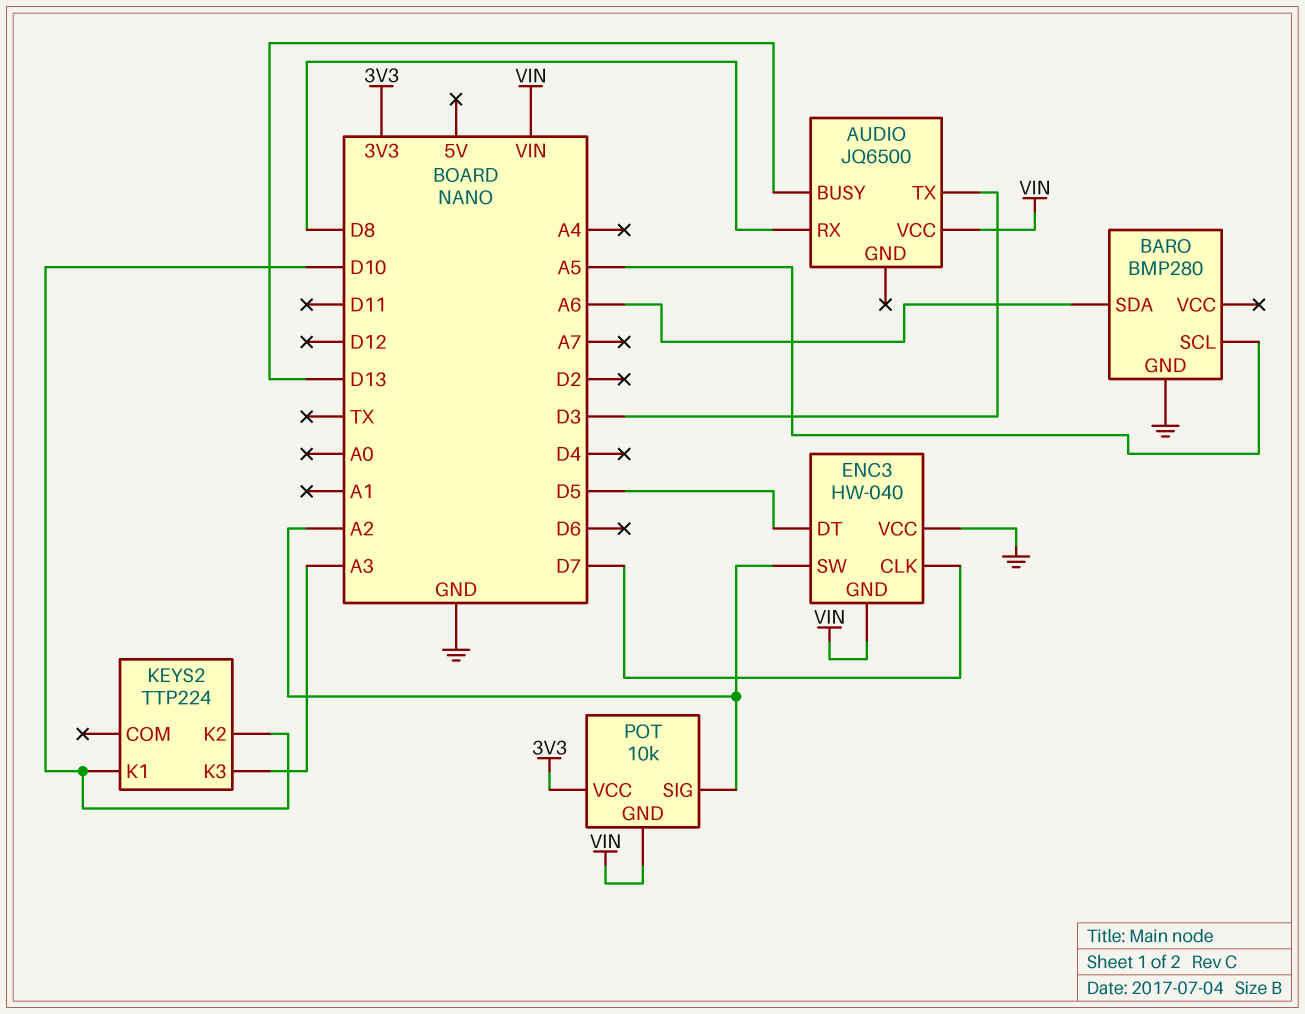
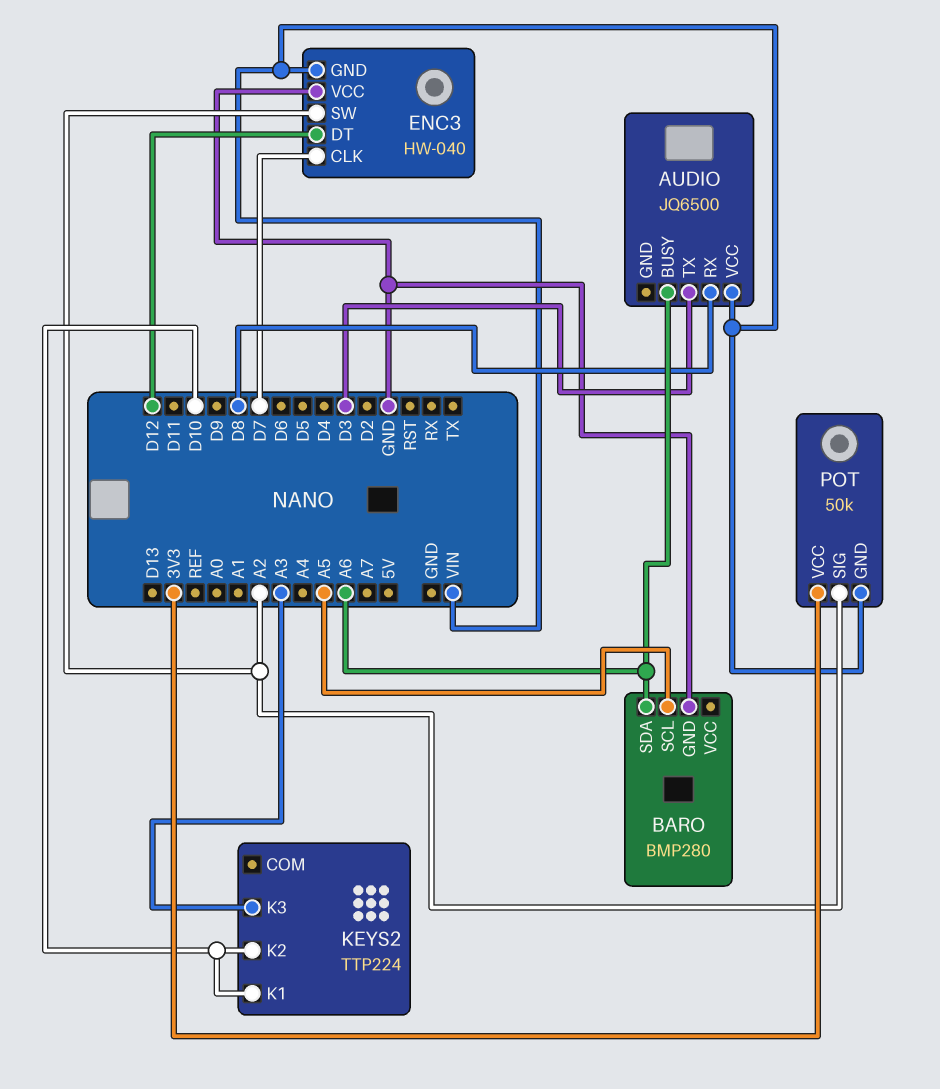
AUDIO pin BUSY: D13 -> A6
ENC3 pin DT: D5 -> D12
POT: 10k -> 50k

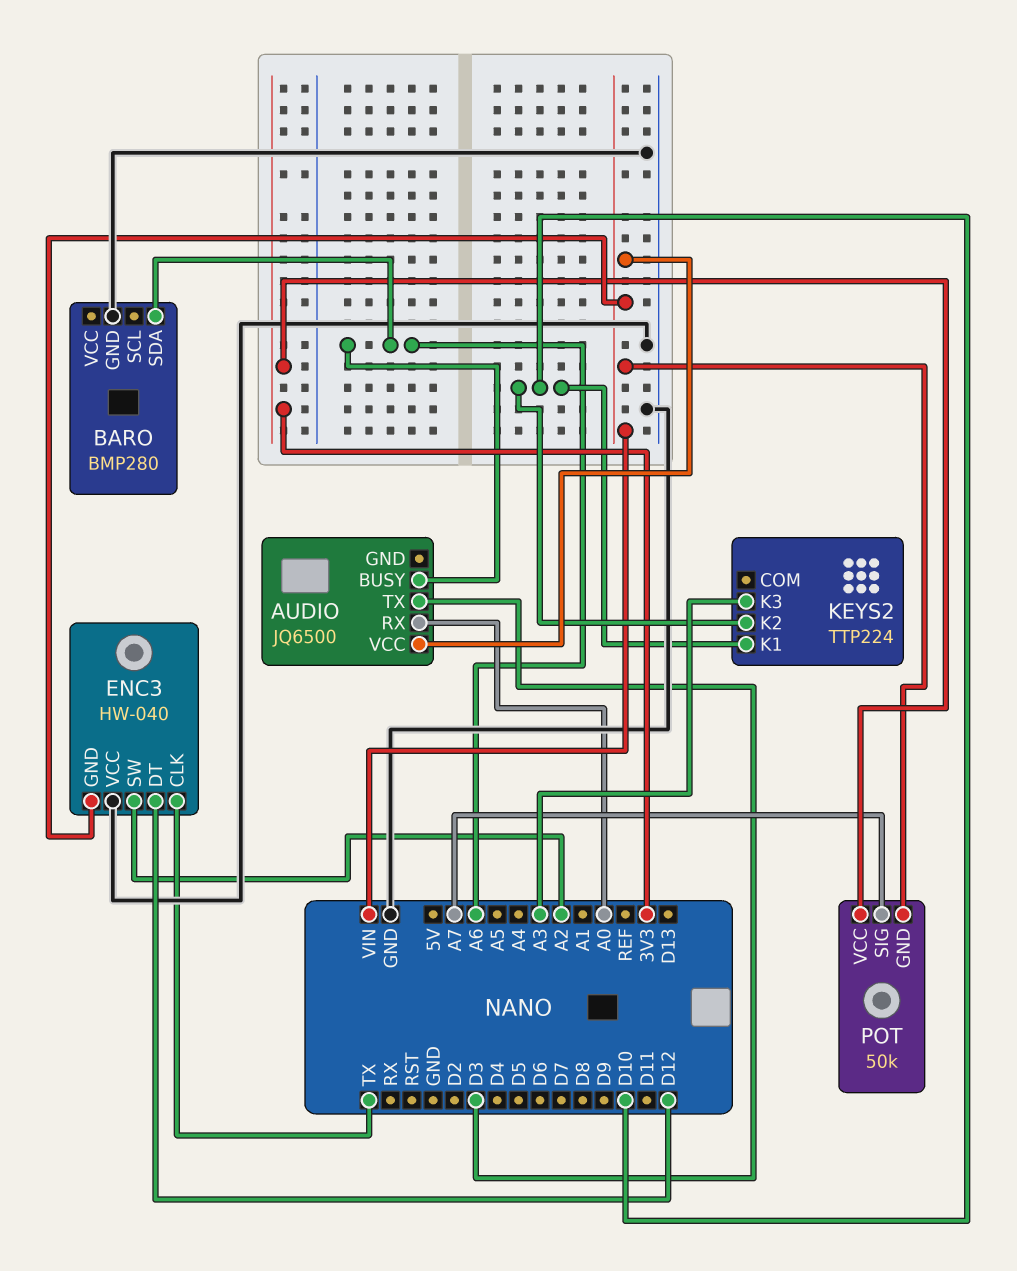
AUDIO pin RX: D8 -> A0
BARO pin SCL: A5 -> none
ENC3 pin CLK: D7 -> TX
POT pin SIG: A2 -> A7

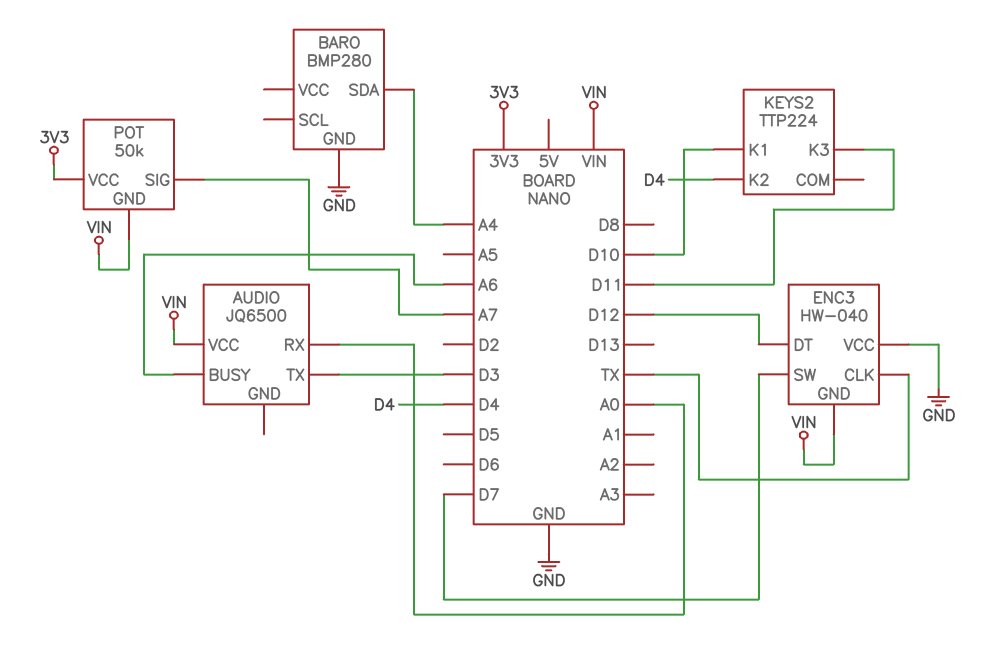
BARO pin SDA: A6 -> A4
ENC3 pin SW: A2 -> D7
KEYS2 pin K2: D10 -> D4
KEYS2 pin K3: A3 -> D11

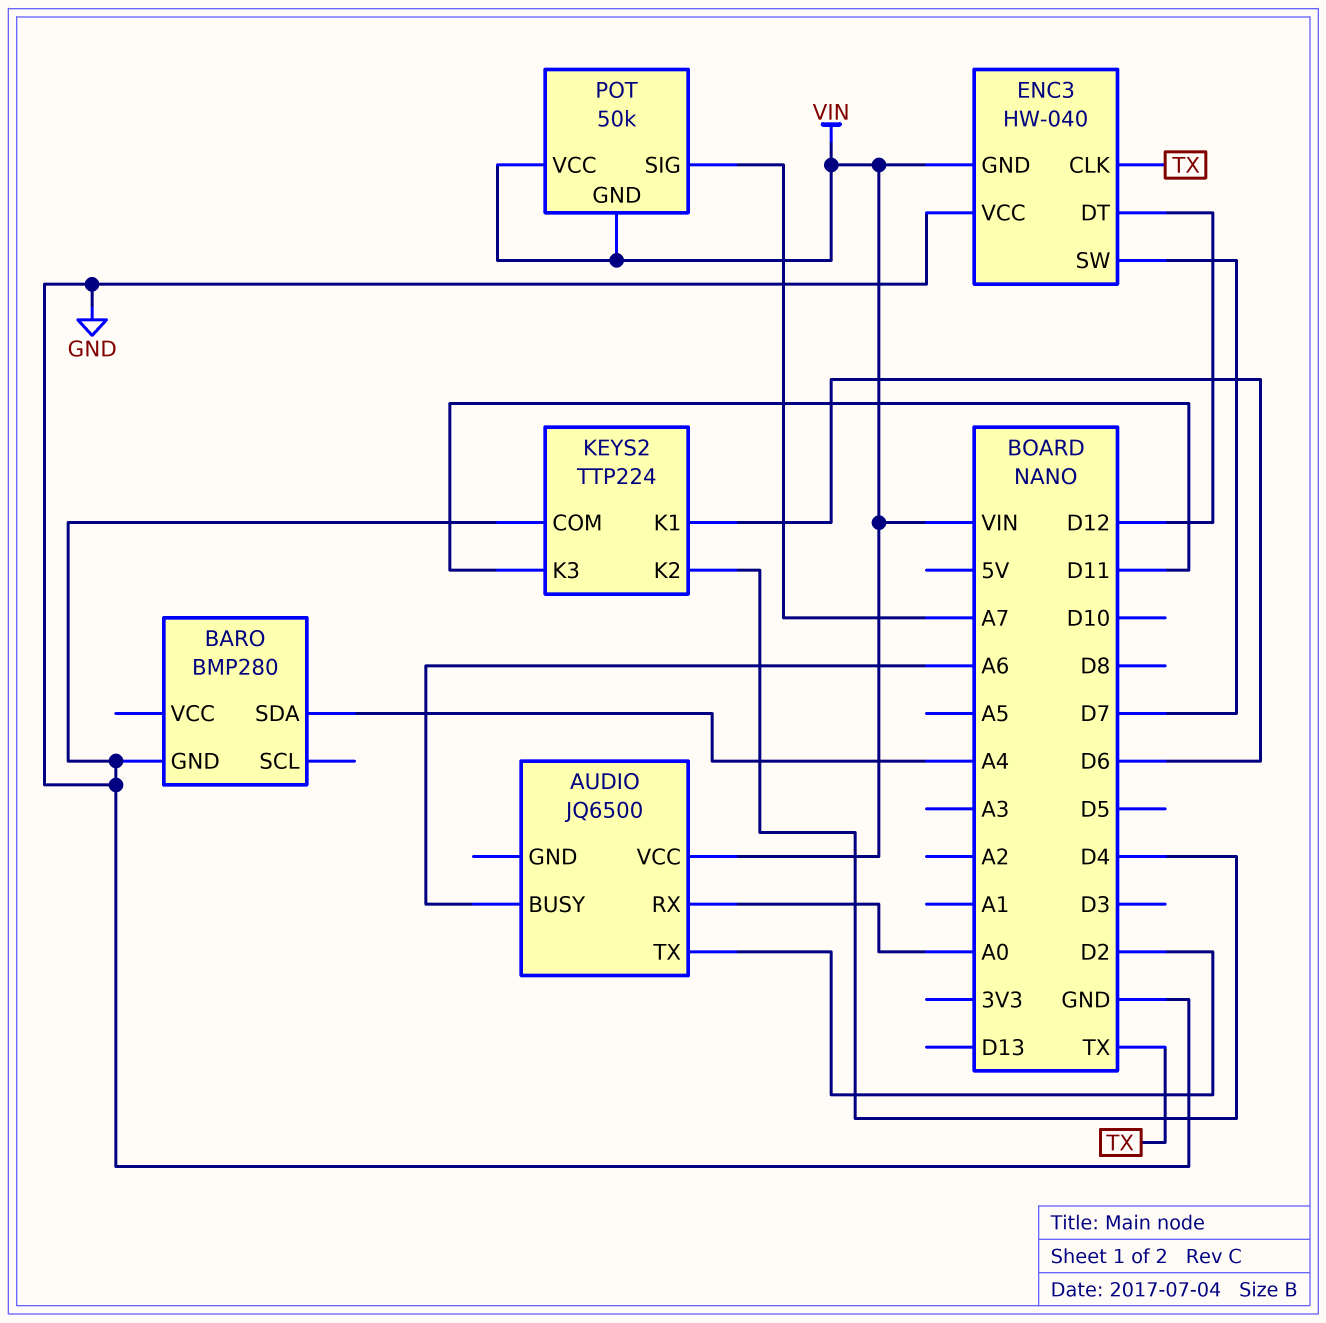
AUDIO pin TX: D3 -> D2
KEYS2 pin COM: none -> GND
KEYS2 pin K1: D10 -> D6
POT pin VCC: 3V3 -> VIN

